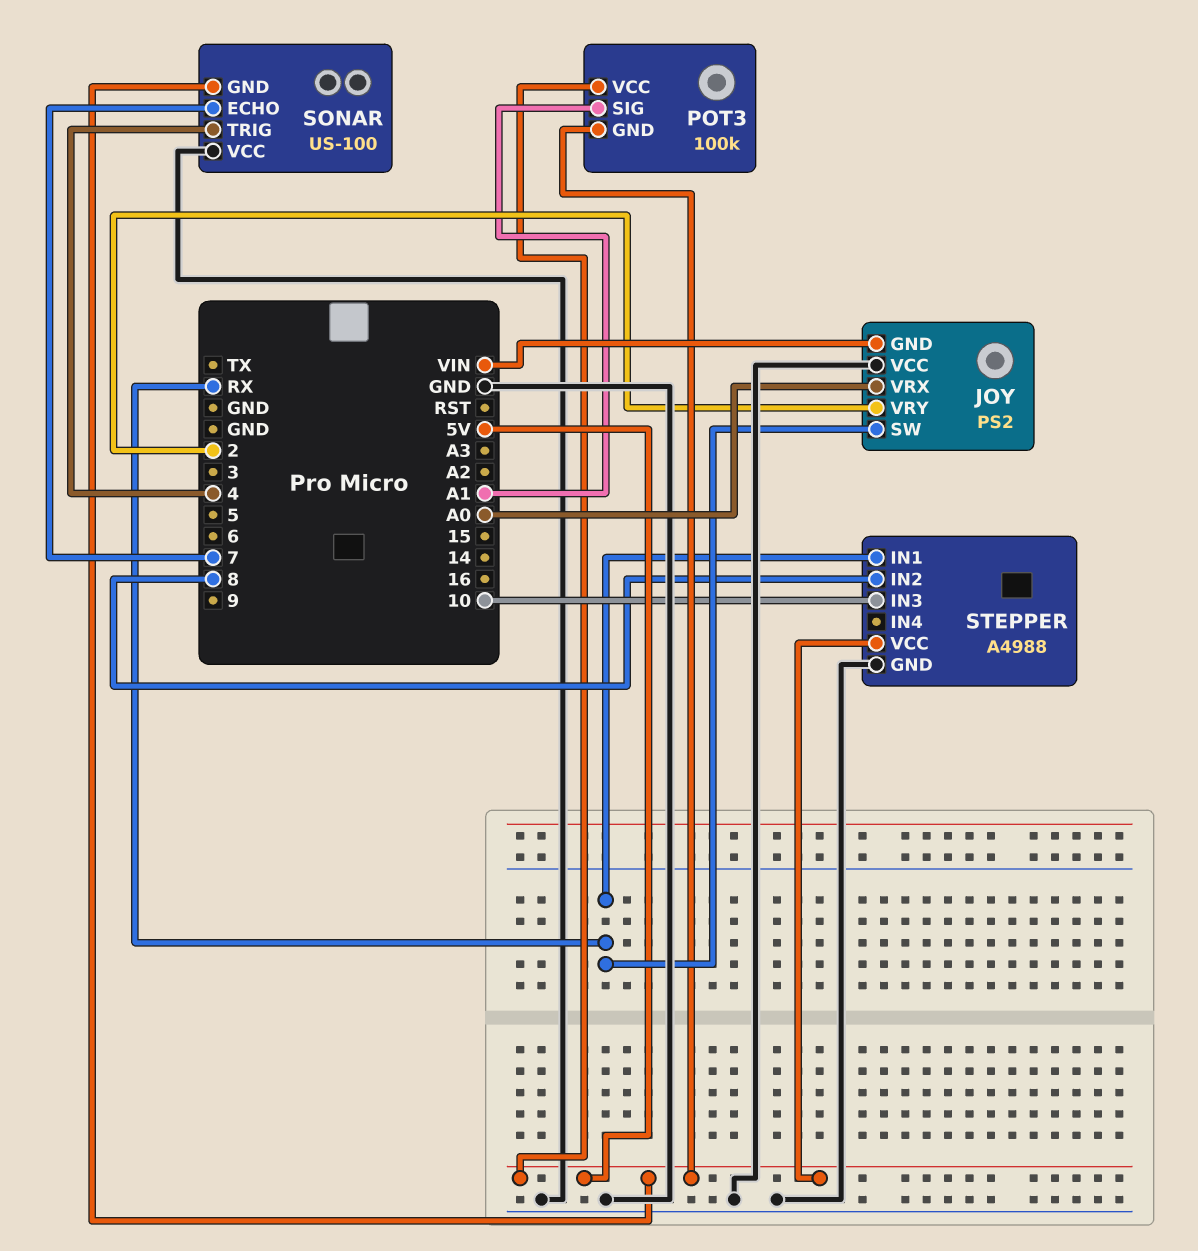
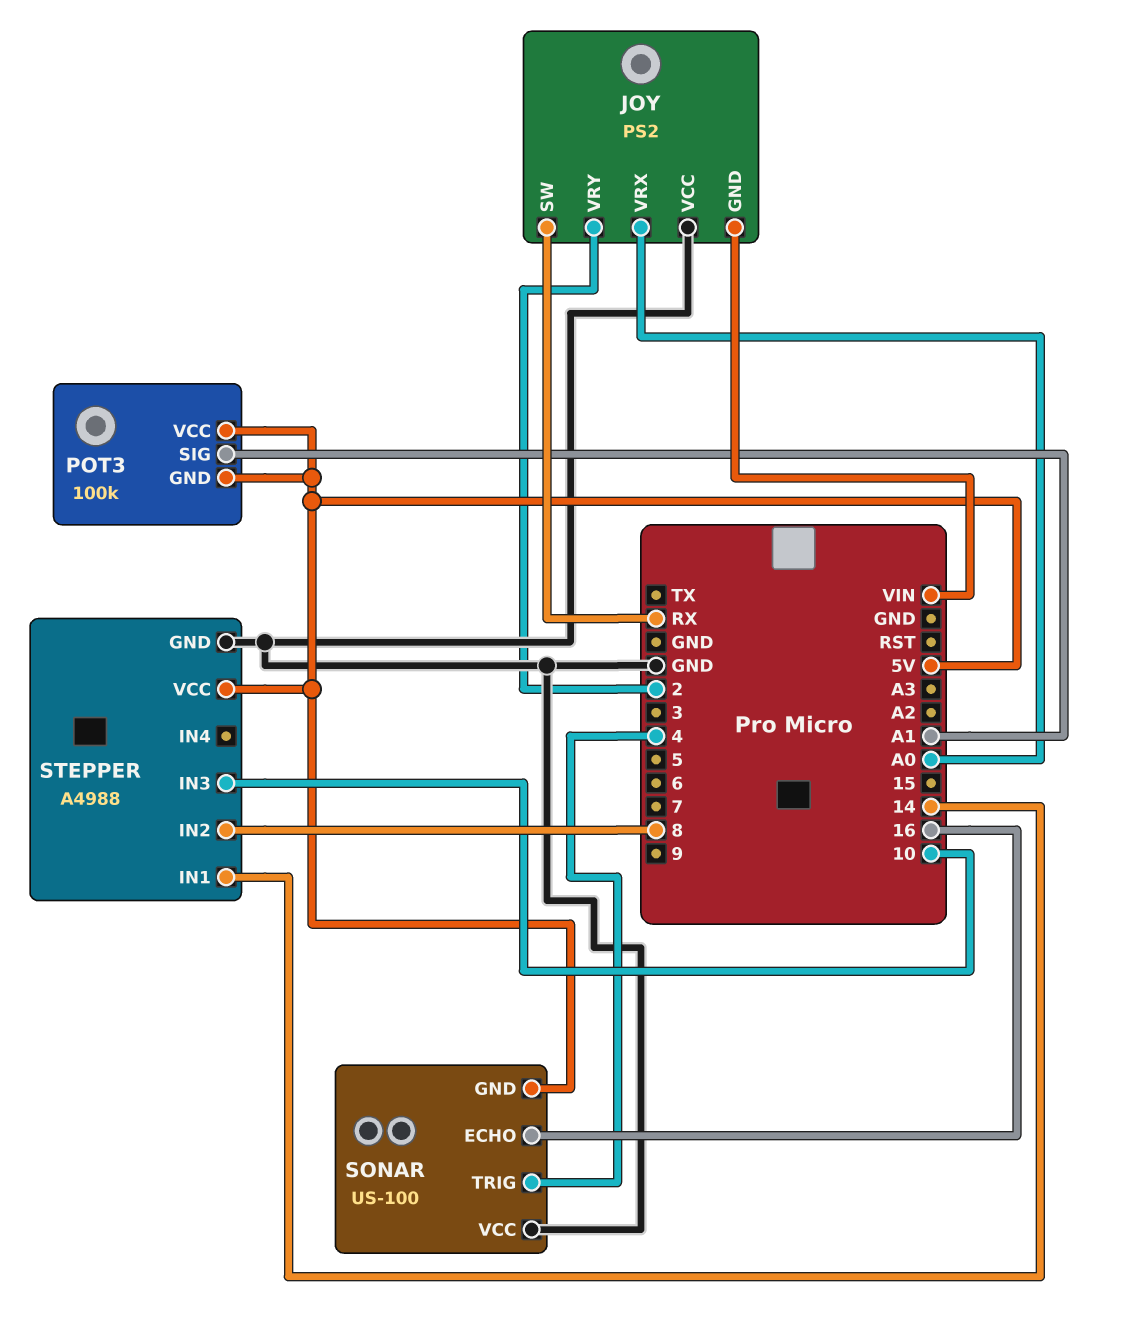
SONAR pin ECHO: 7 -> 16
STEPPER pin IN1: RX -> 14

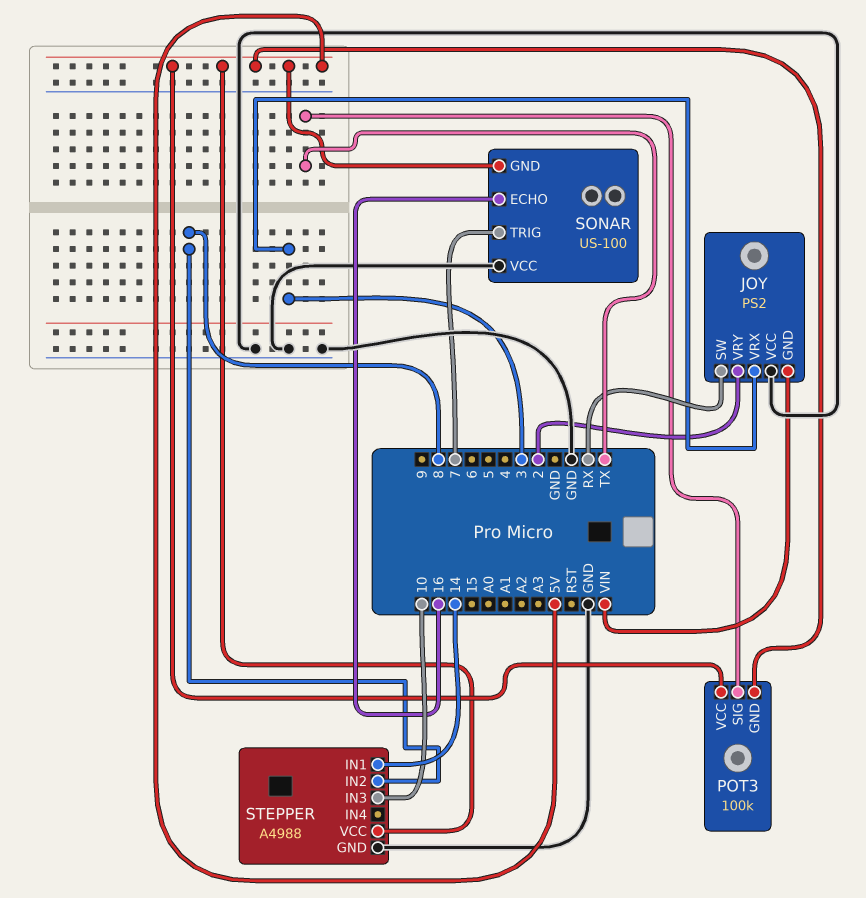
JOY pin VRX: A0 -> 3
POT3 pin SIG: A1 -> TX
SONAR pin TRIG: 4 -> 7

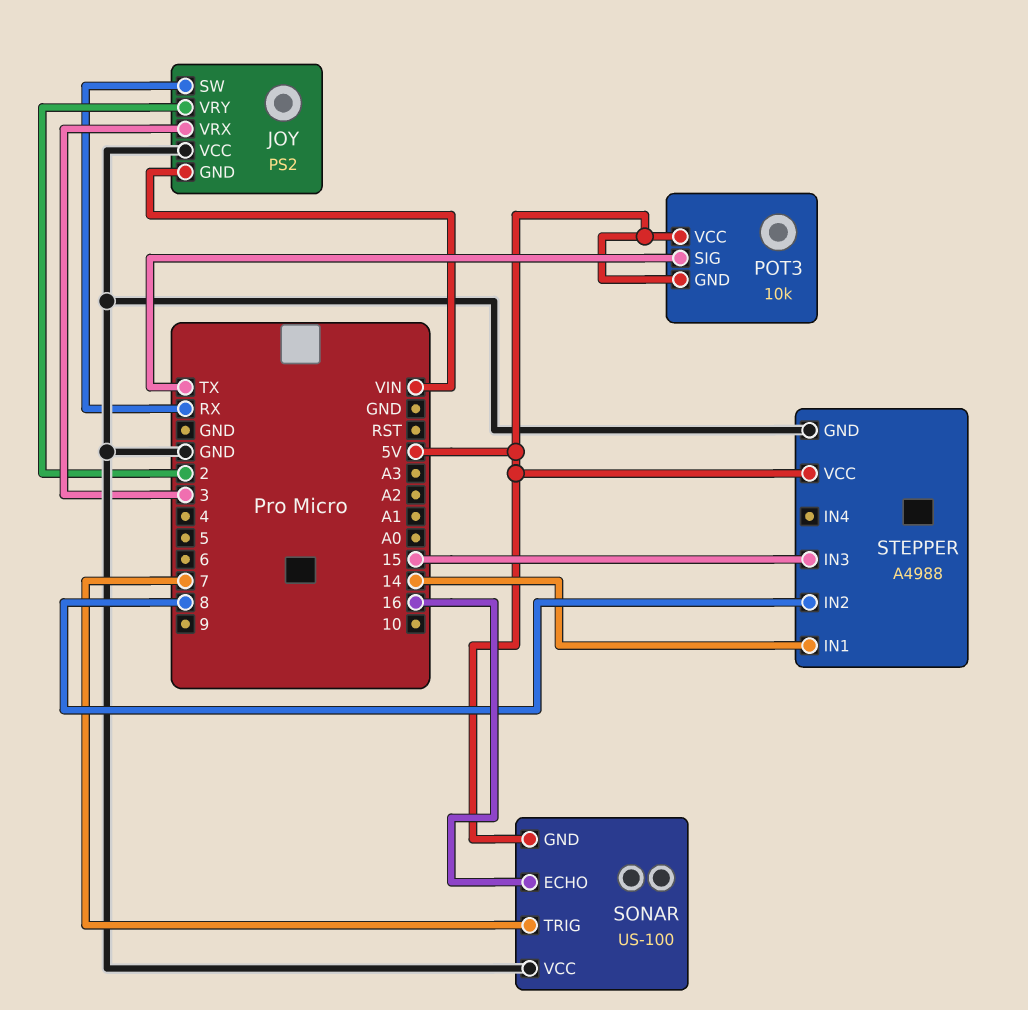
POT3: 100k -> 10k
STEPPER pin IN3: 10 -> 15

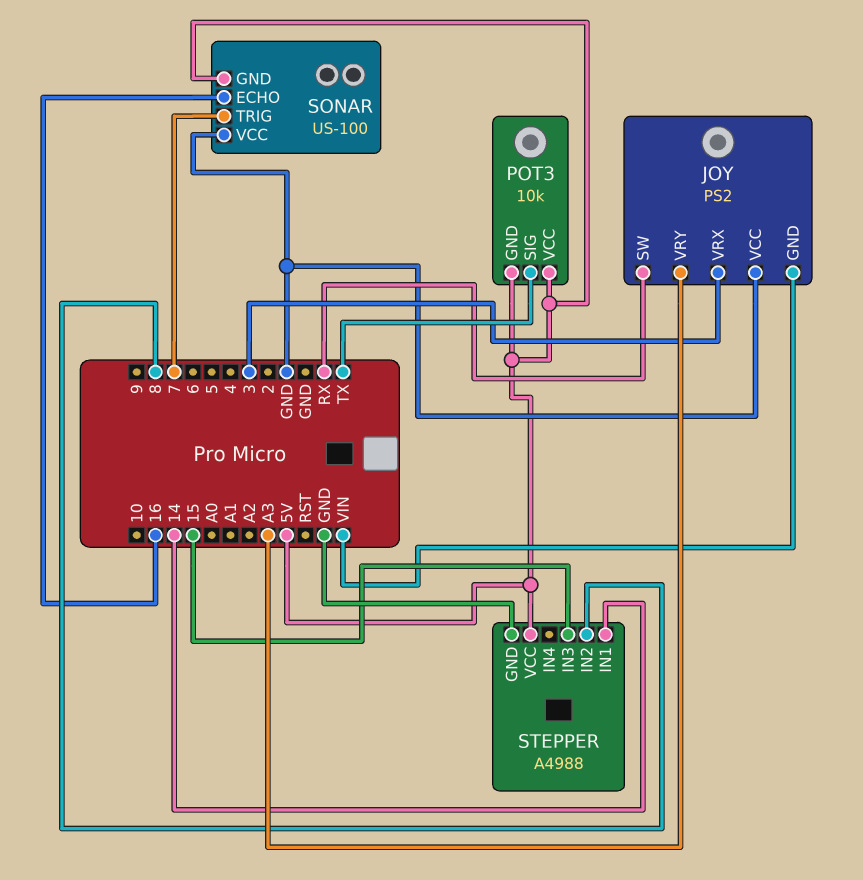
JOY pin VRY: 2 -> A3

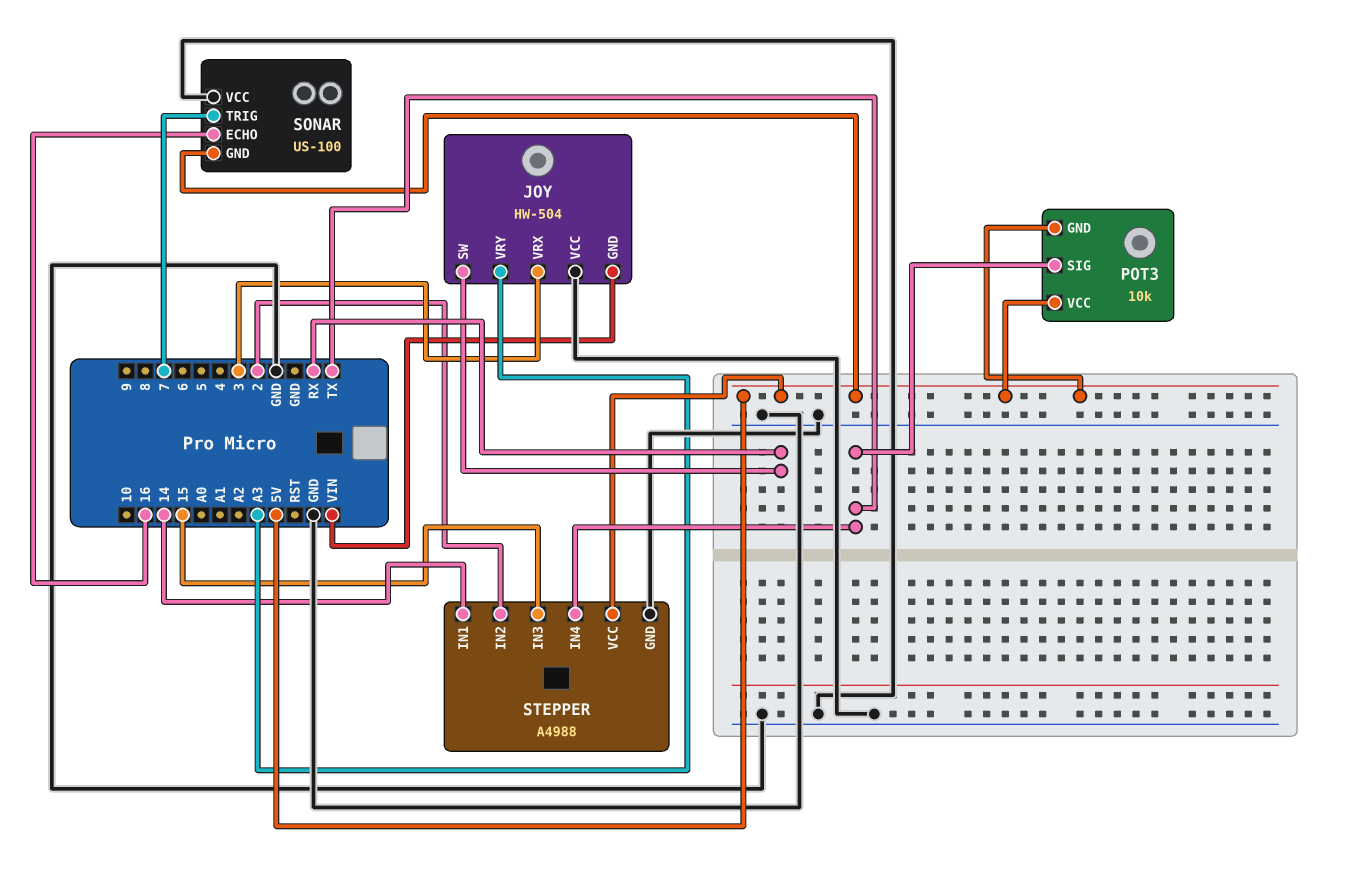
JOY: PS2 -> HW-504
STEPPER pin IN2: 8 -> 2
STEPPER pin IN4: none -> TX

